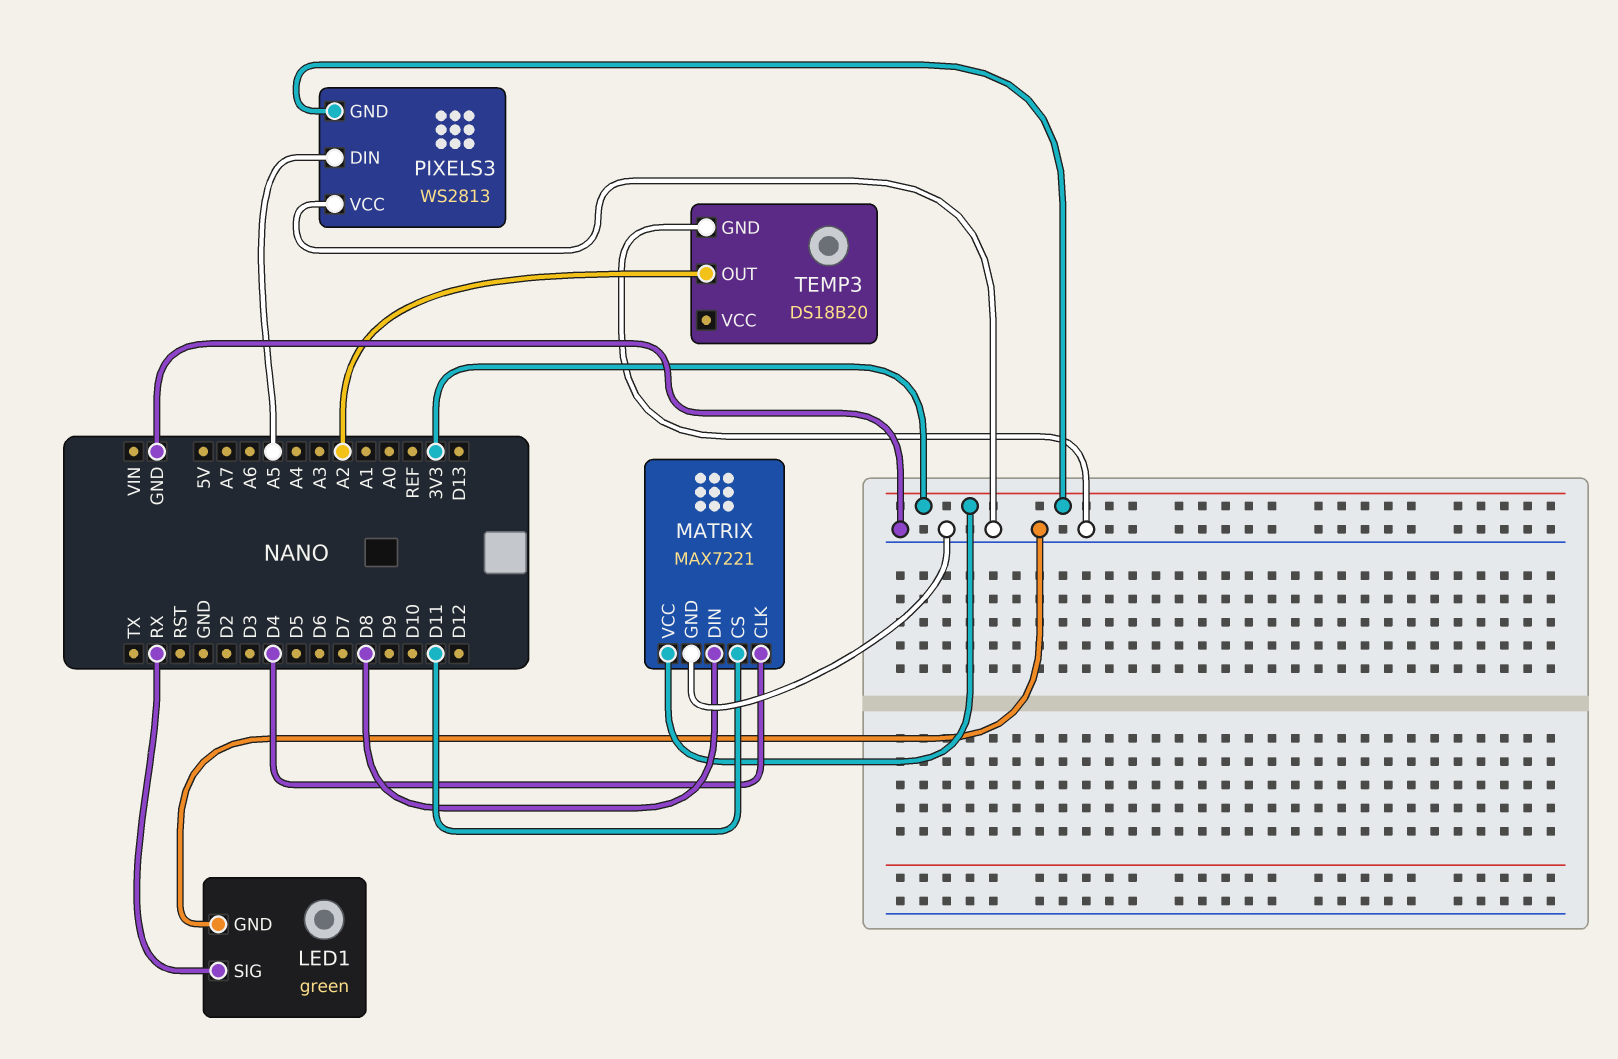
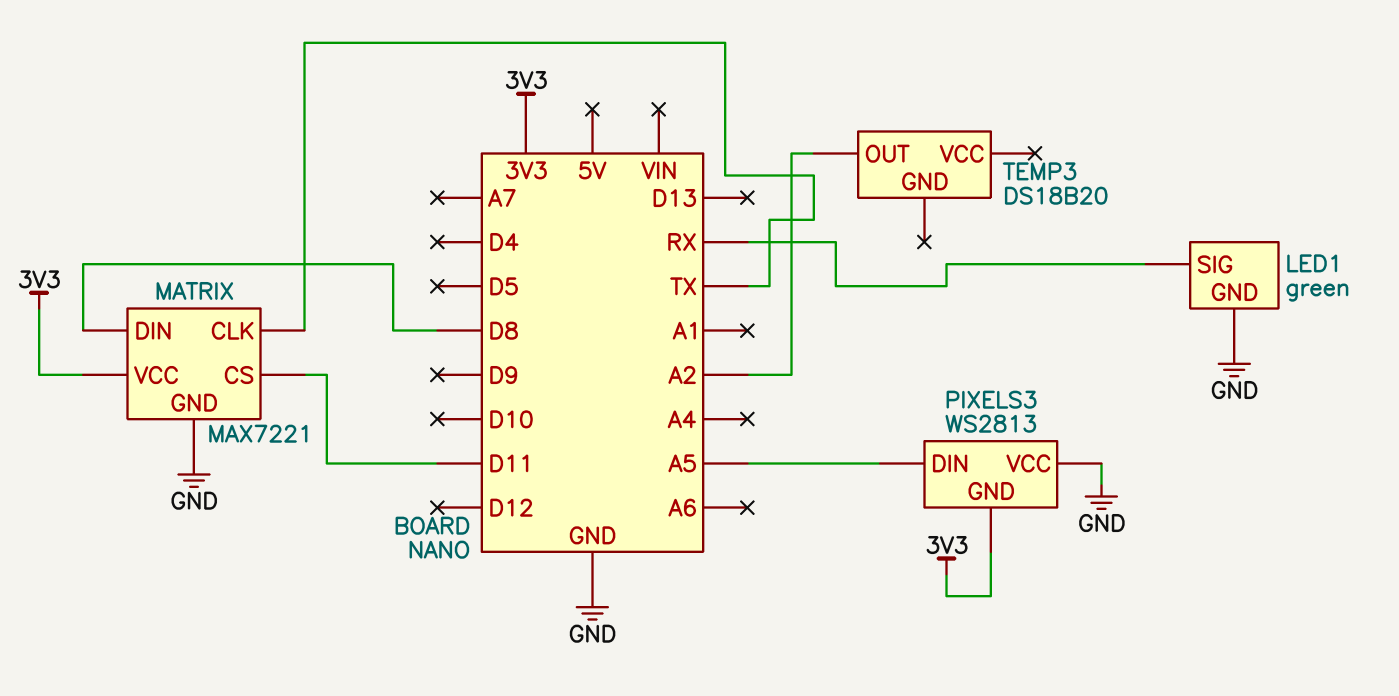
MATRIX pin CLK: D4 -> TX
TEMP3 pin GND: GND -> none

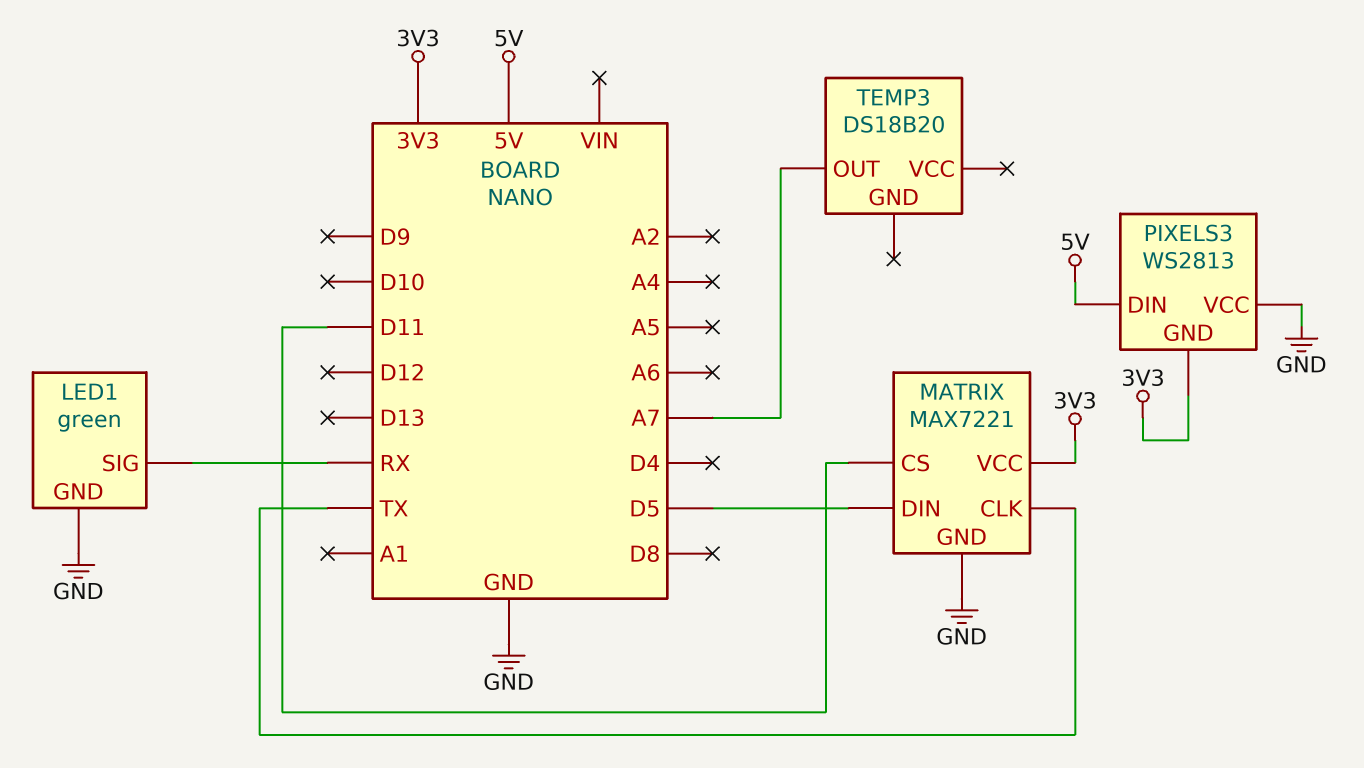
MATRIX pin DIN: D8 -> D5
PIXELS3 pin DIN: A5 -> 5V
TEMP3 pin OUT: A2 -> A7

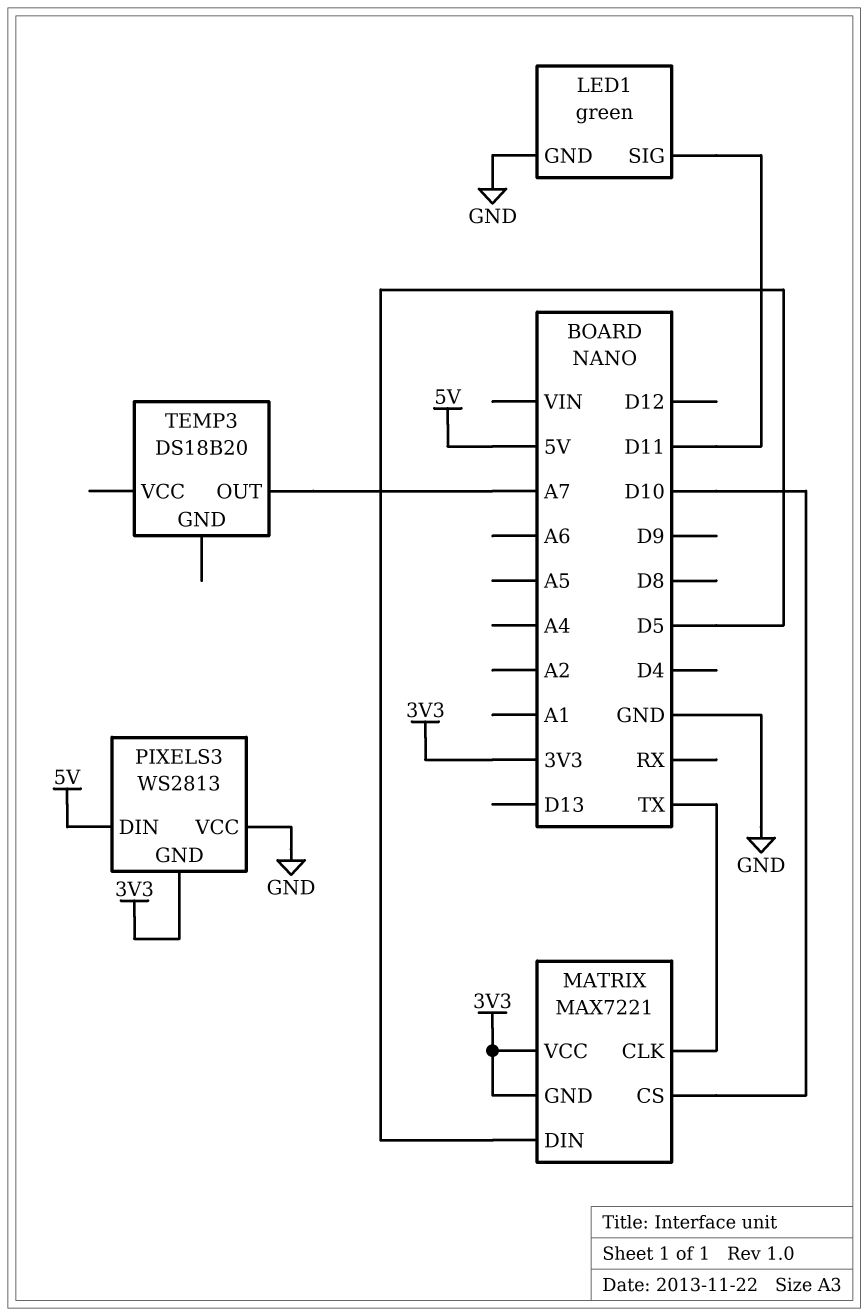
LED1 pin SIG: RX -> D11
MATRIX pin CS: D11 -> D10
MATRIX pin GND: GND -> 3V3

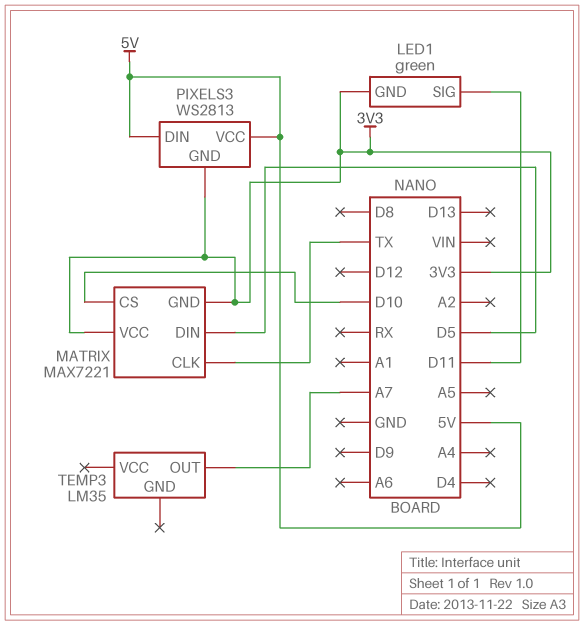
LED1 pin GND: GND -> 3V3
PIXELS3 pin VCC: GND -> 5V
TEMP3: DS18B20 -> LM35

